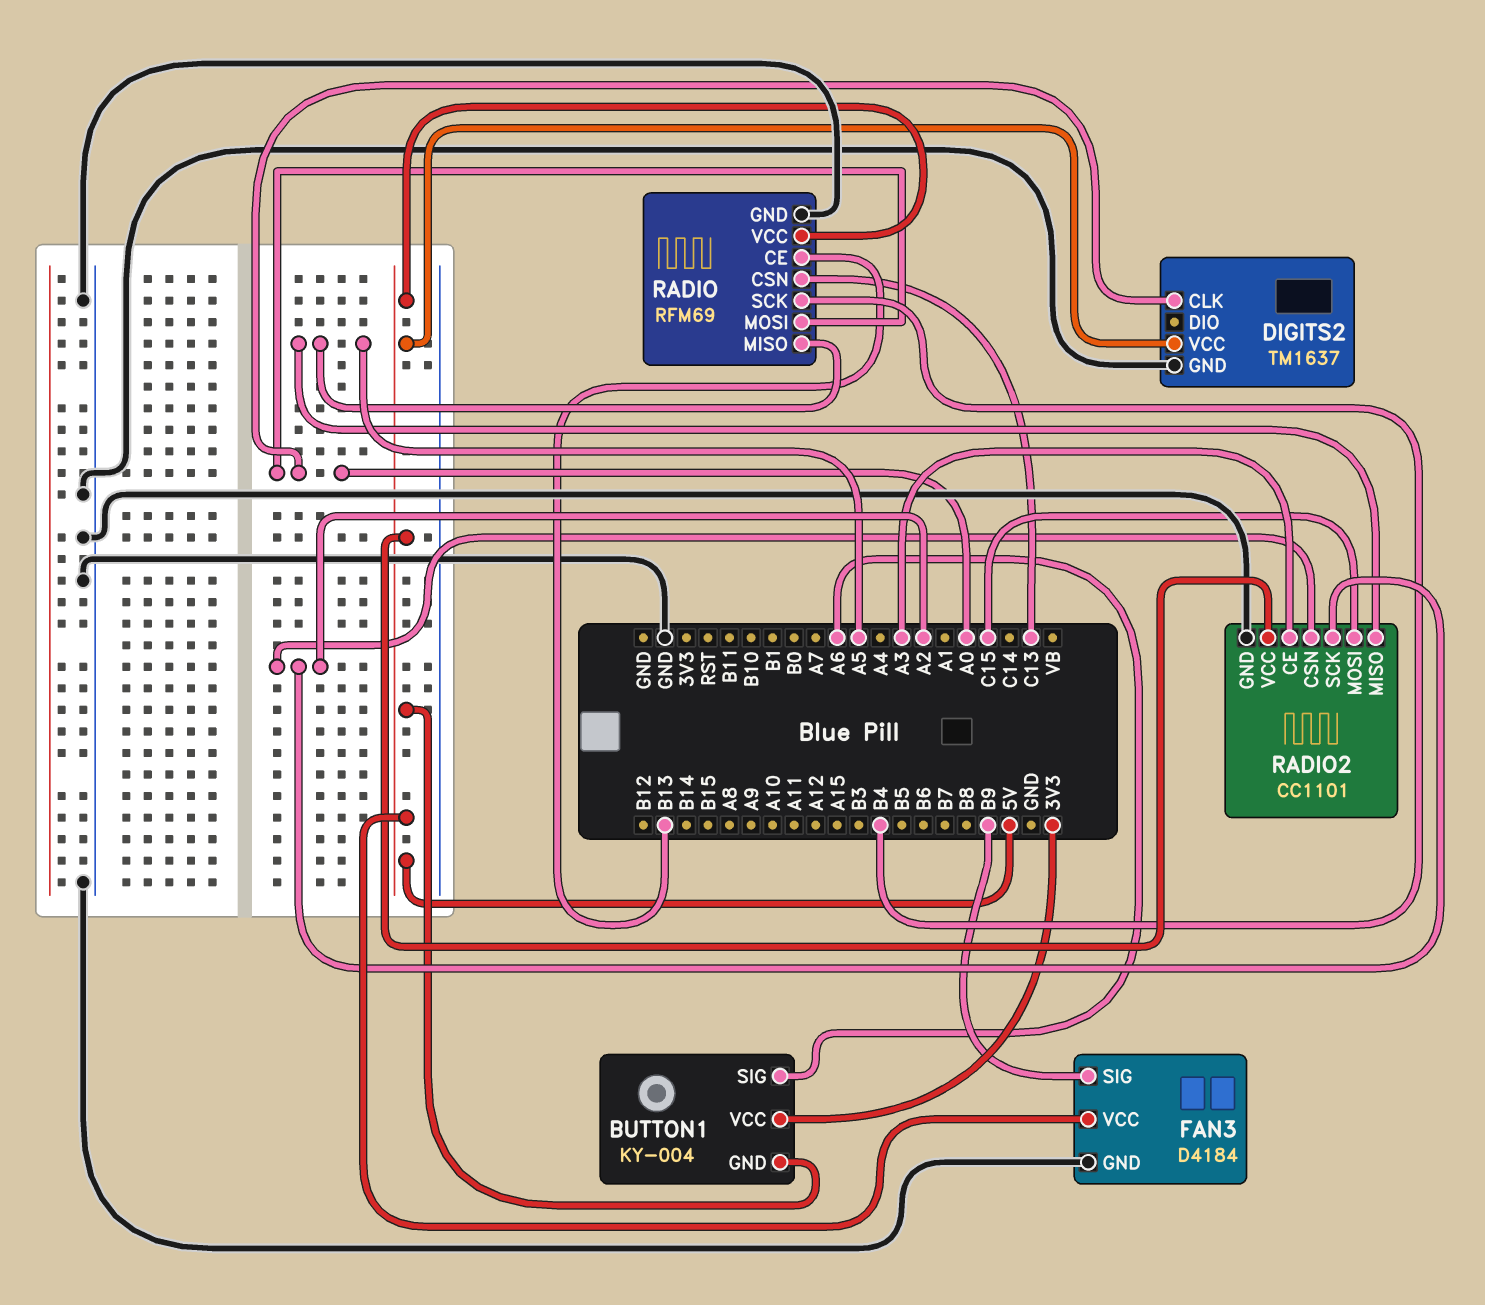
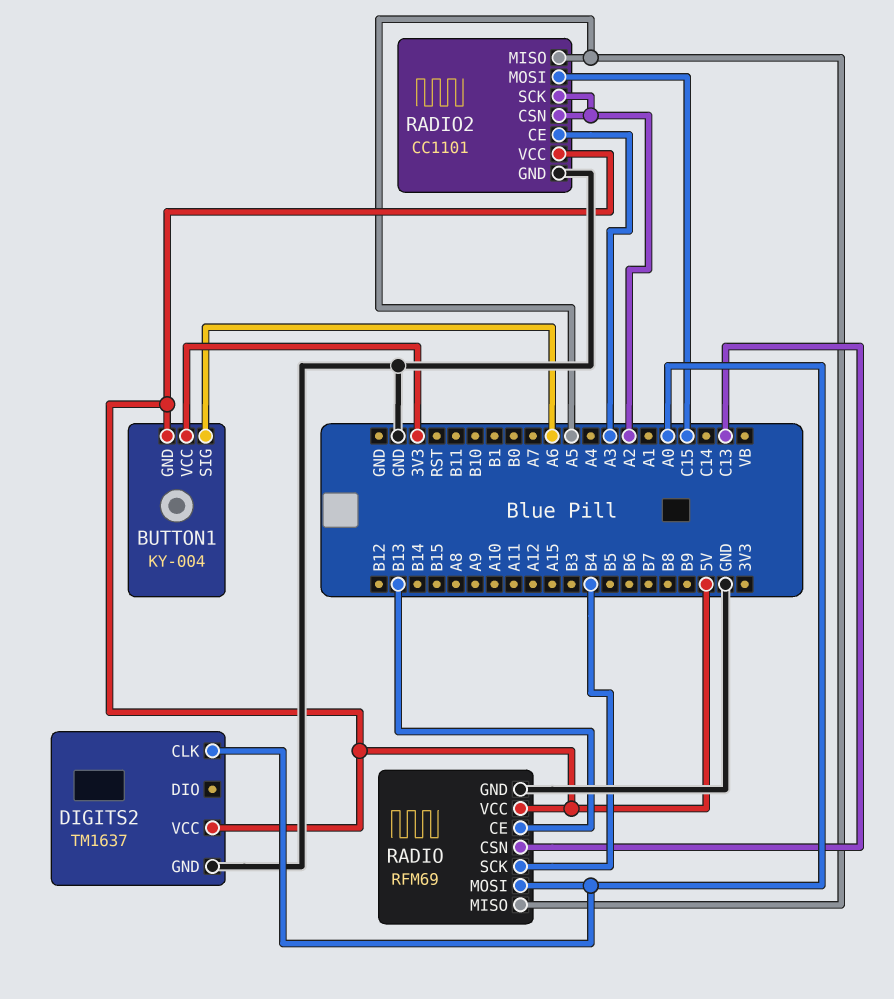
FAN3: D4184 -> none
FAN3 pin GND: GND -> none
FAN3 pin SIG: B9 -> none
FAN3 pin VCC: 5V -> none

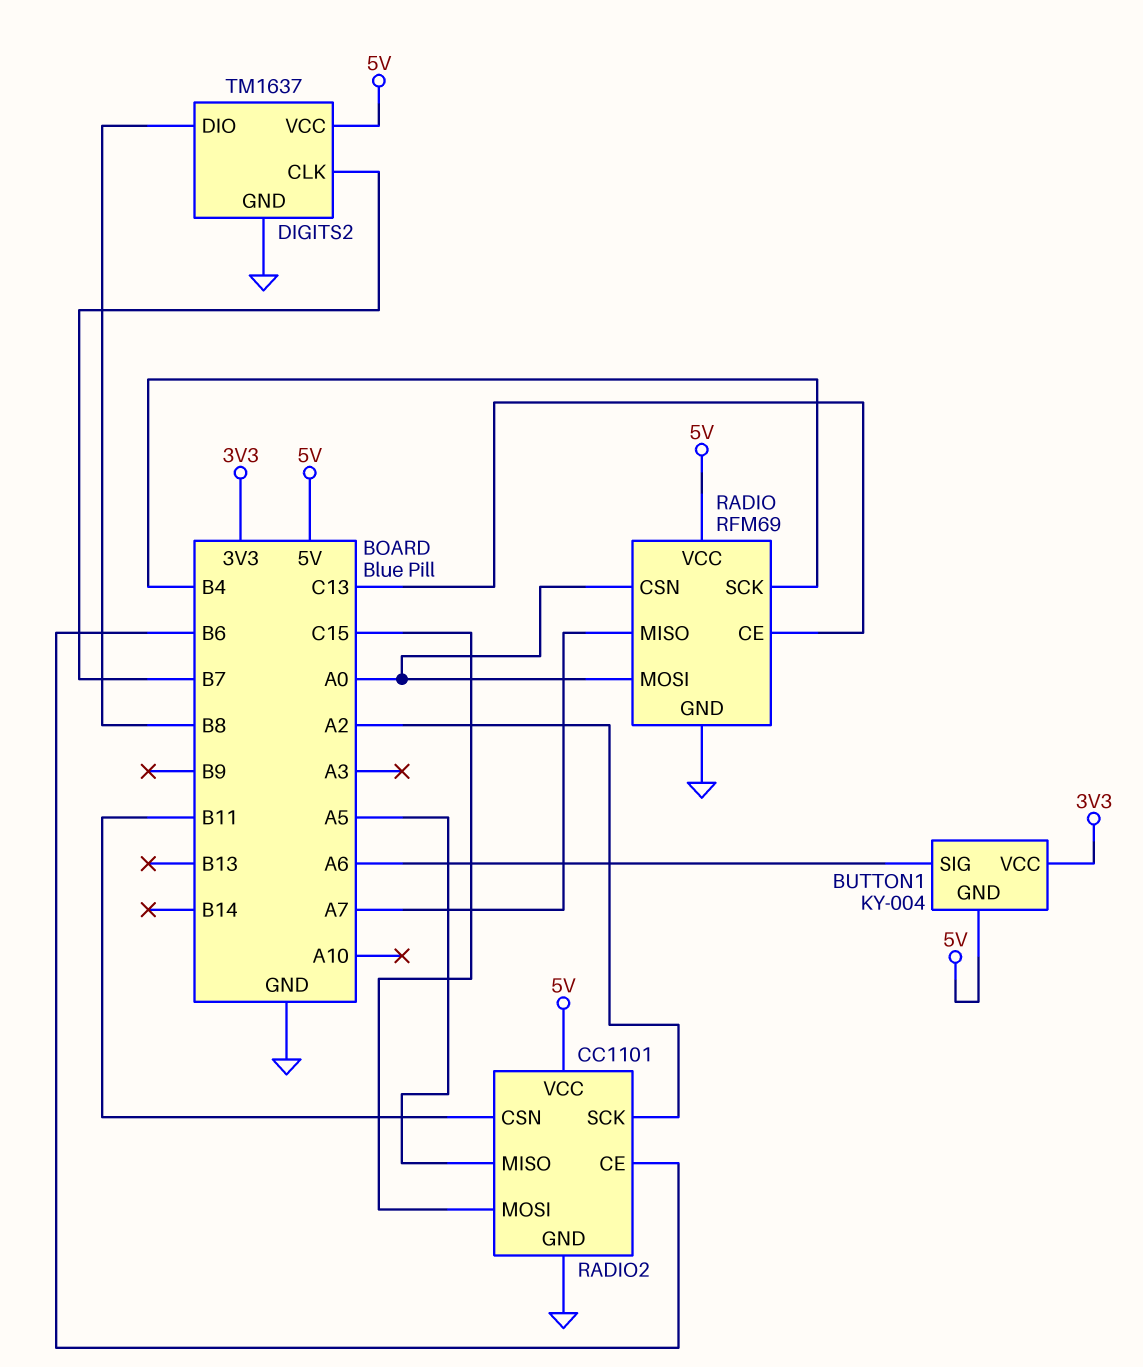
DIGITS2 pin CLK: A0 -> B7
DIGITS2 pin DIO: none -> B8
RADIO pin CE: B13 -> C13
RADIO pin CSN: C13 -> A0
RADIO pin MISO: A5 -> A7
RADIO2 pin CE: A3 -> B6
RADIO2 pin CSN: A2 -> B11

